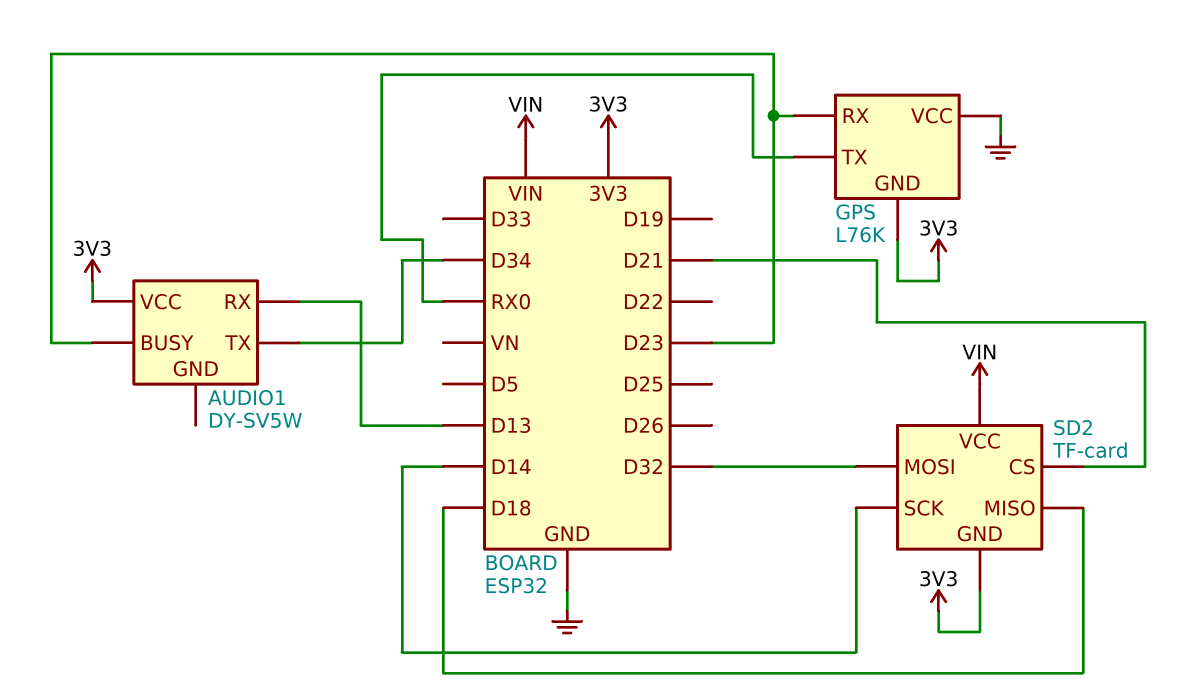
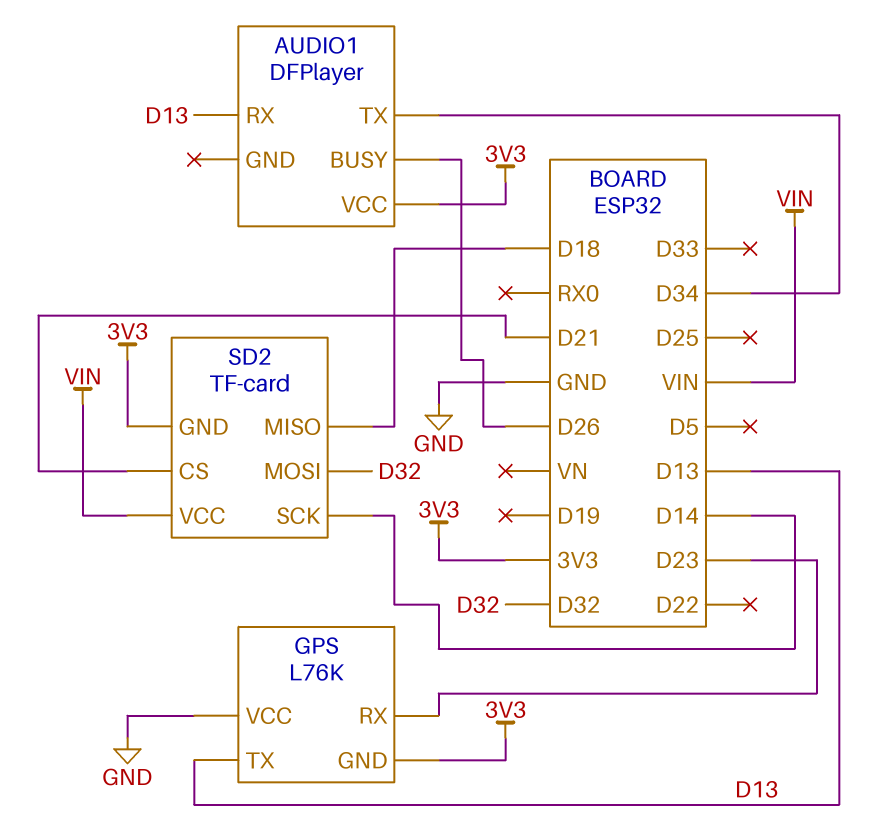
AUDIO1: DY-SV5W -> DFPlayer
AUDIO1 pin BUSY: D23 -> D26
GPS pin TX: RX0 -> D13

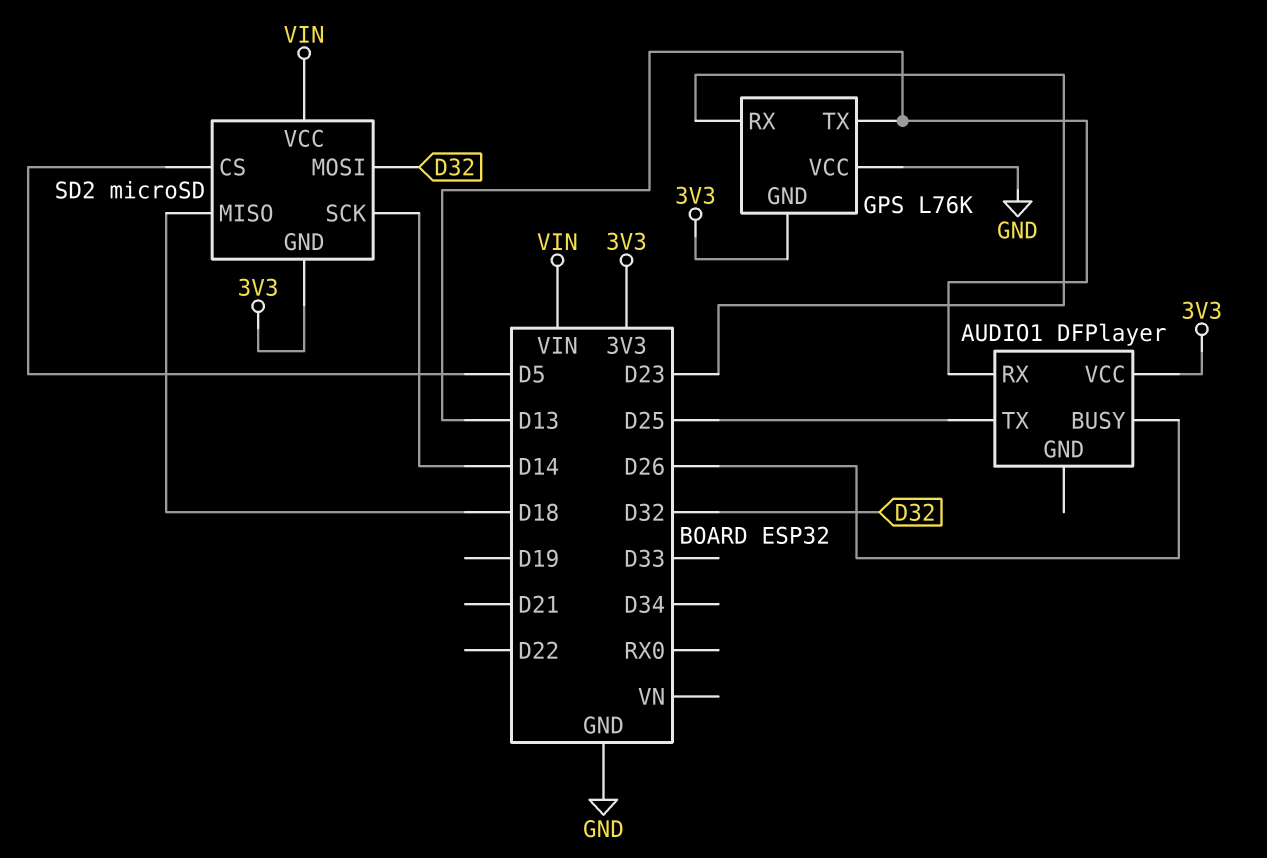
AUDIO1 pin TX: D34 -> D25
SD2: TF-card -> microSD
SD2 pin CS: D21 -> D5

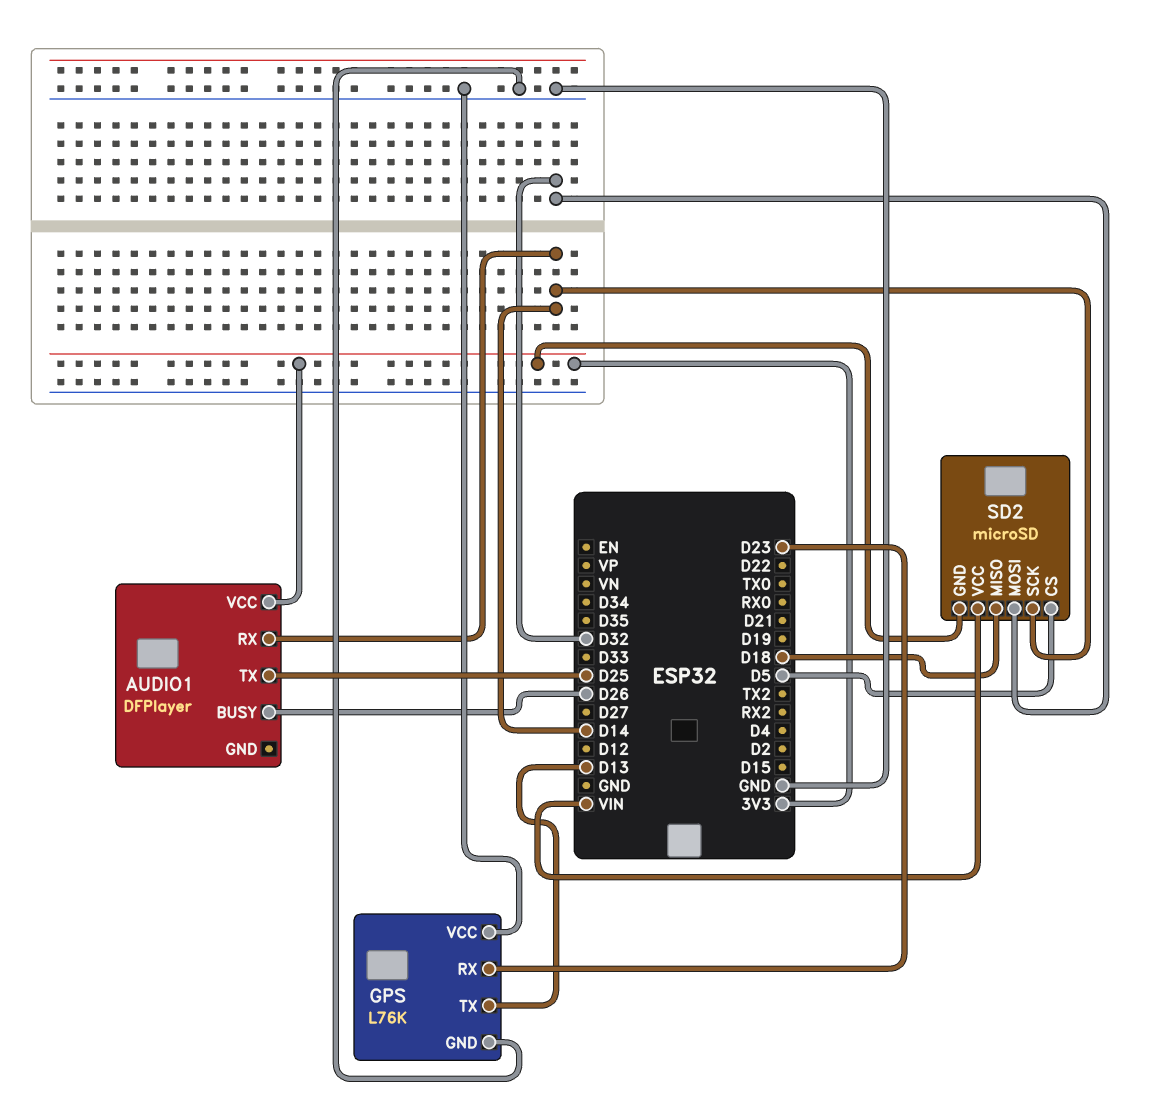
AUDIO1 pin RX: D13 -> D14
GPS pin GND: 3V3 -> GND

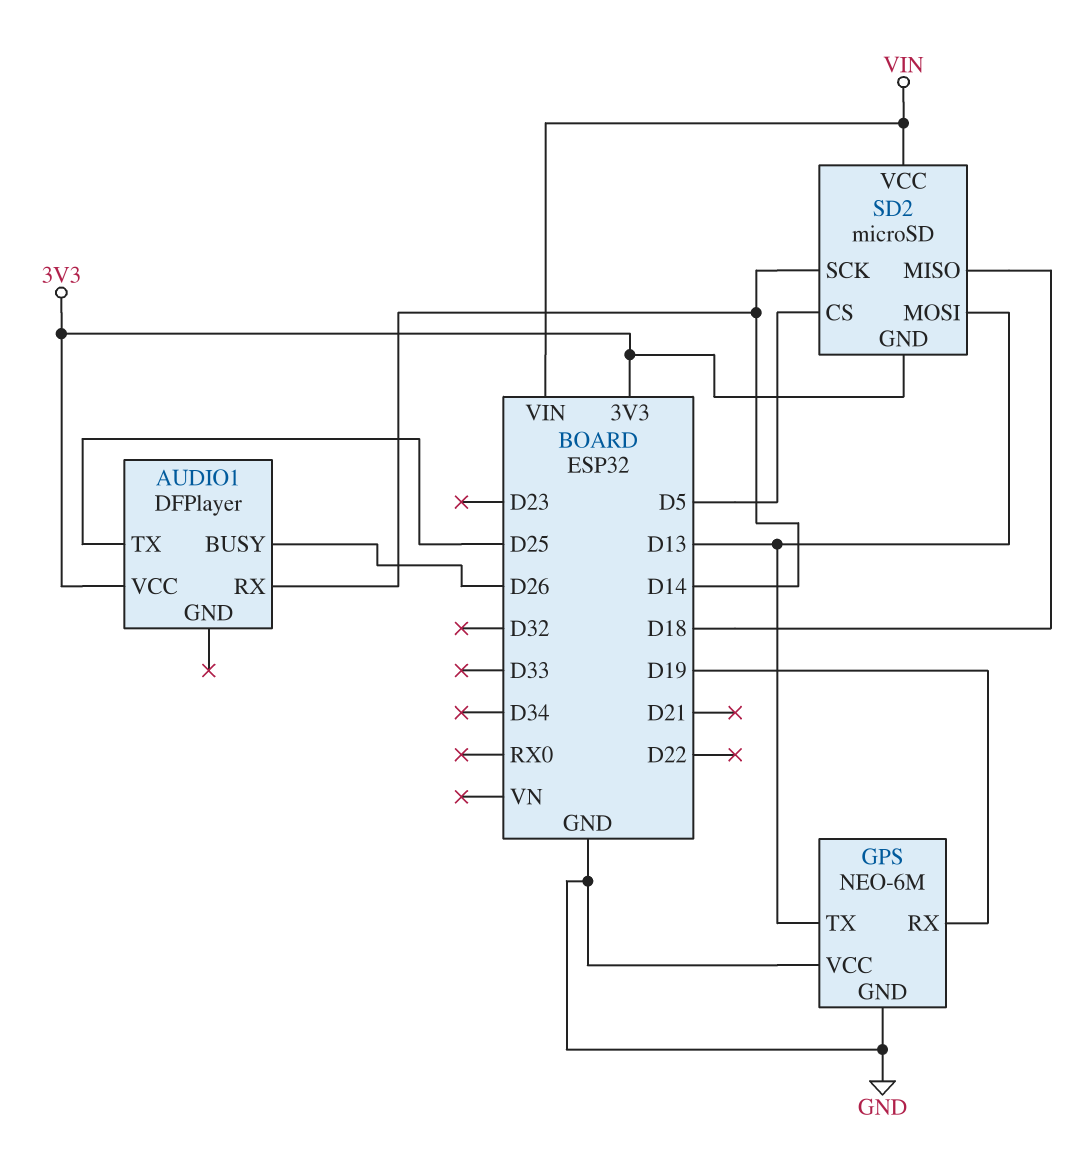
GPS: L76K -> NEO-6M
GPS pin RX: D23 -> D19
SD2 pin MOSI: D32 -> D13

